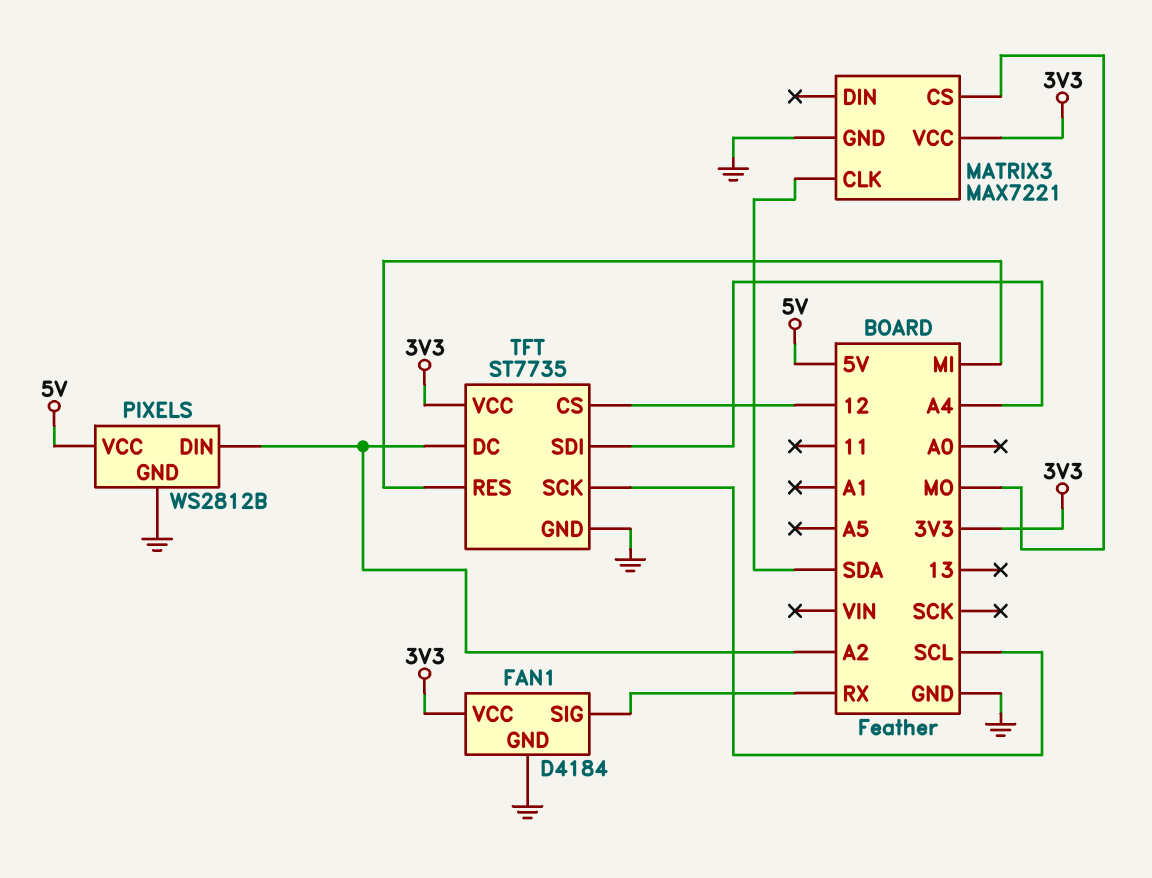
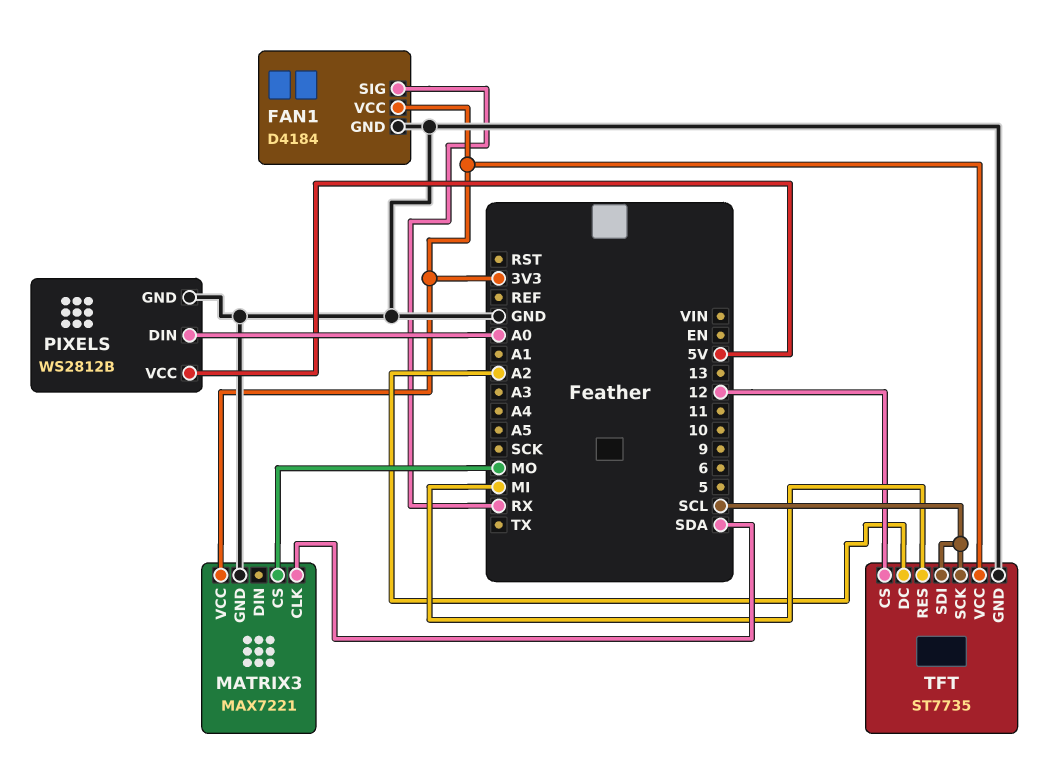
PIXELS pin DIN: A2 -> A0
TFT pin SDI: A4 -> SCL

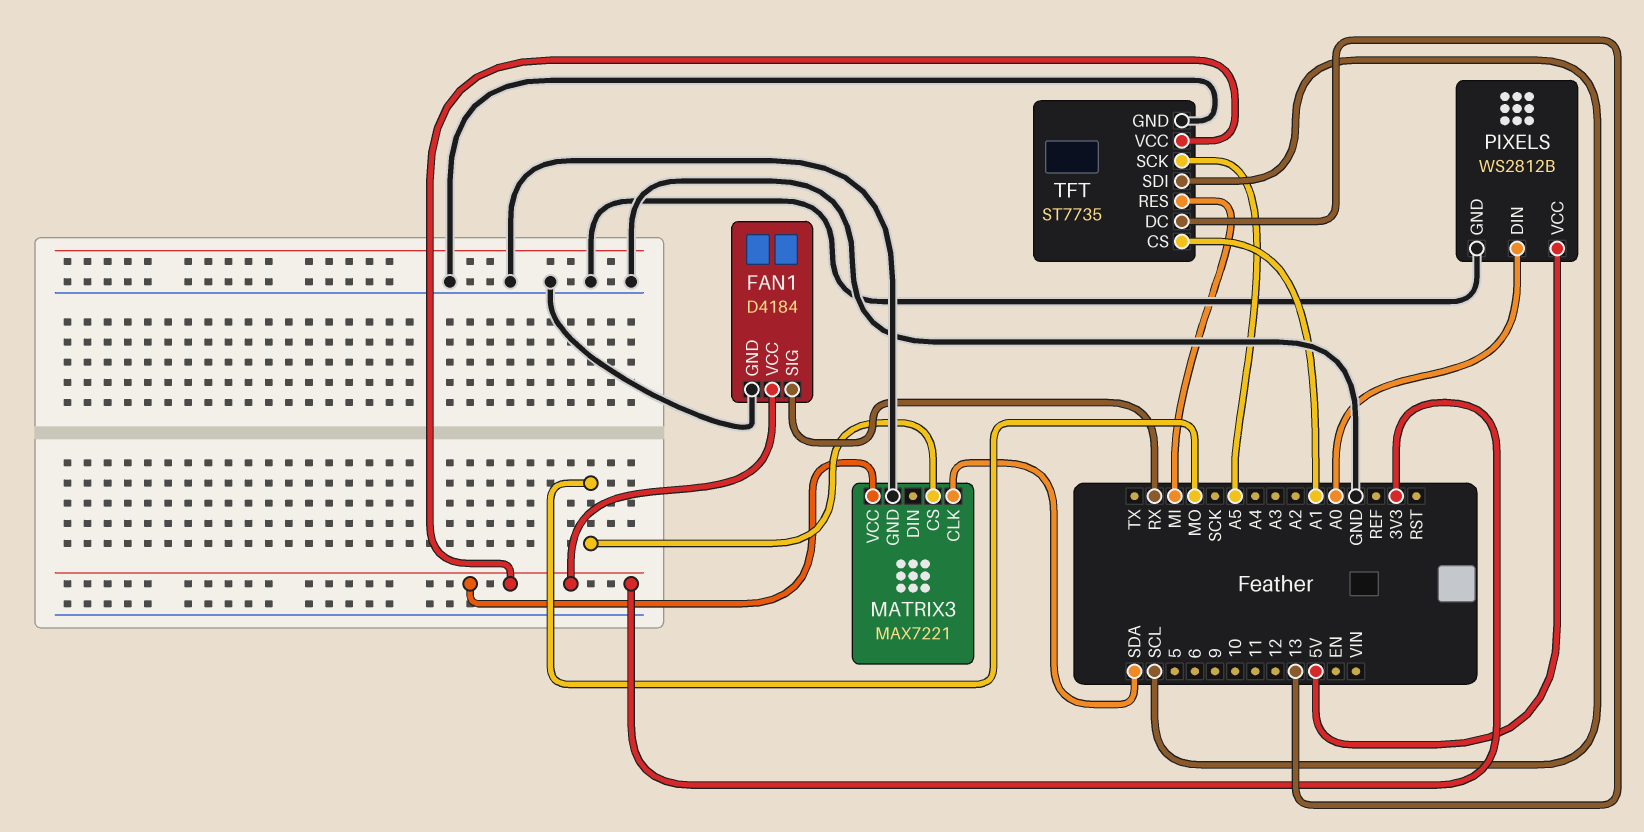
TFT pin CS: 12 -> A1
TFT pin DC: A2 -> 13
TFT pin SCK: SCL -> A5

